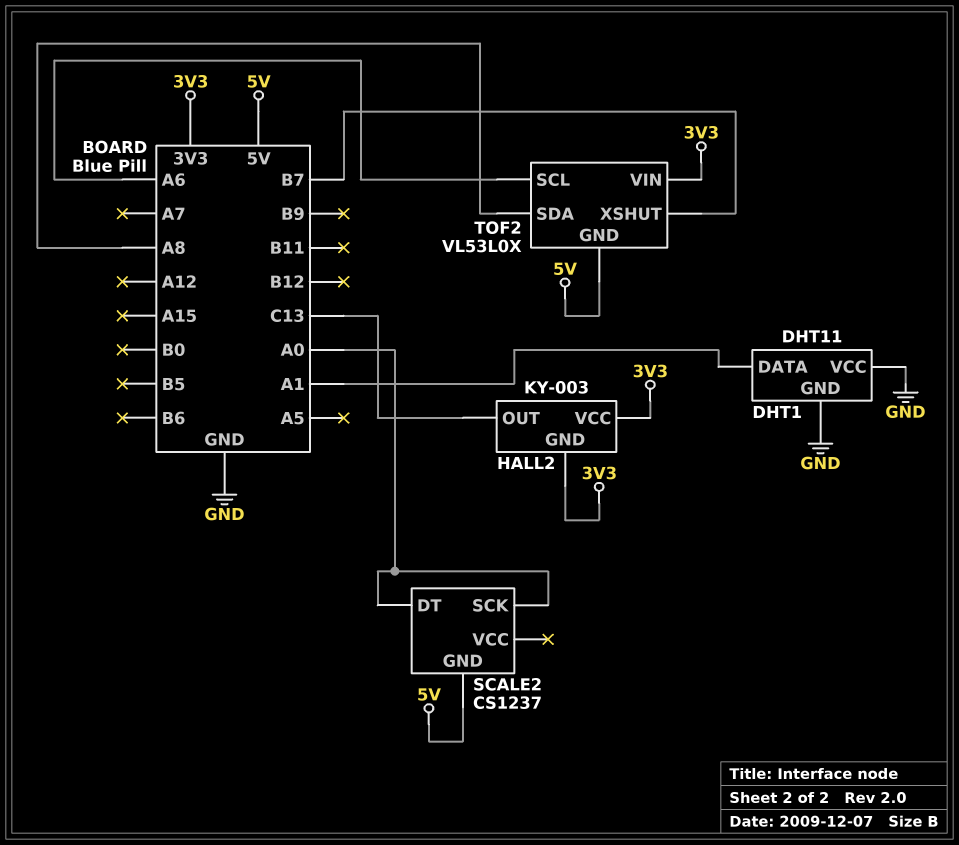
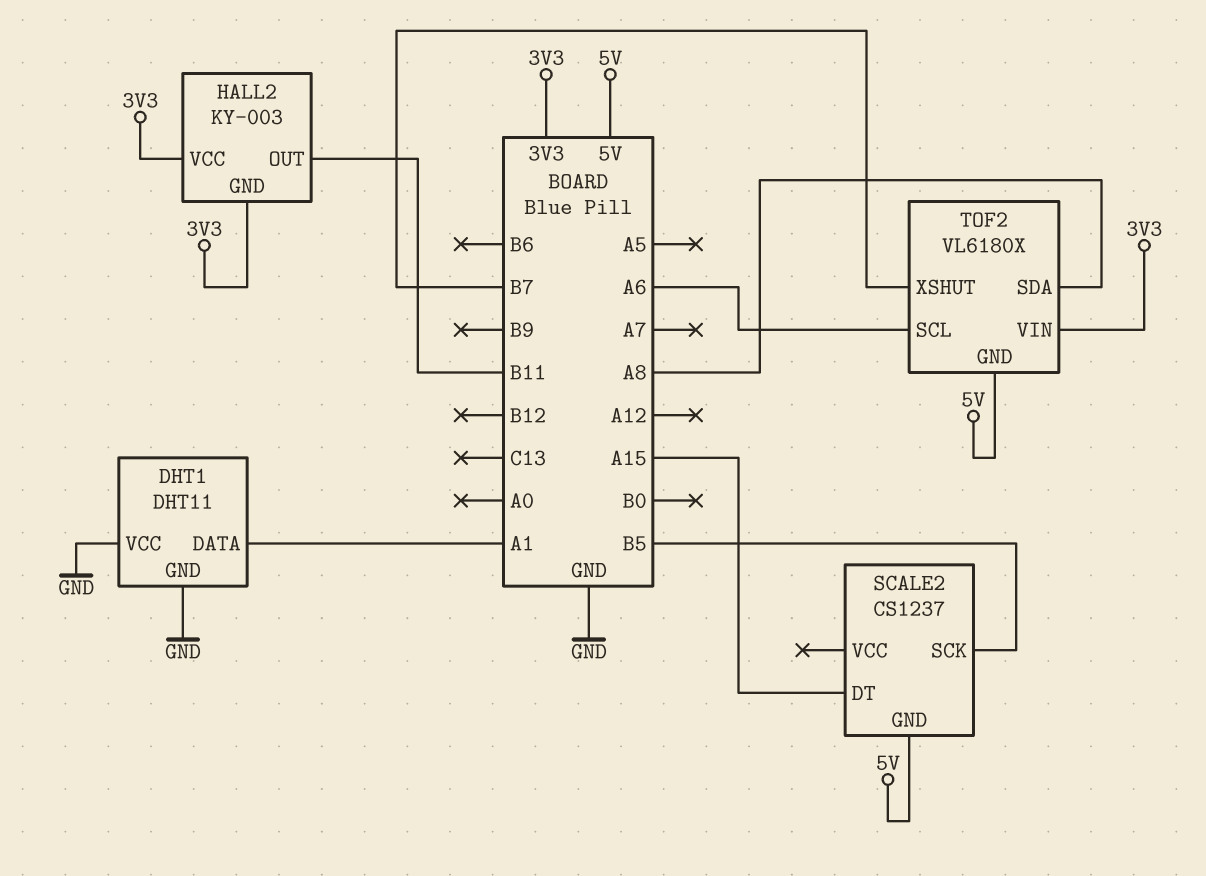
HALL2 pin OUT: C13 -> B11
SCALE2 pin DT: A0 -> A15
SCALE2 pin SCK: A0 -> B5
TOF2: VL53L0X -> VL6180X

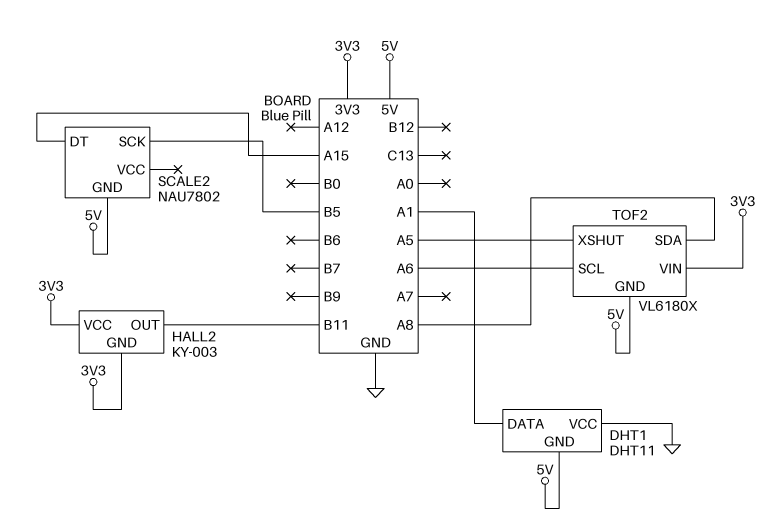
DHT1 pin GND: GND -> 5V
SCALE2: CS1237 -> NAU7802
TOF2 pin XSHUT: B7 -> A5

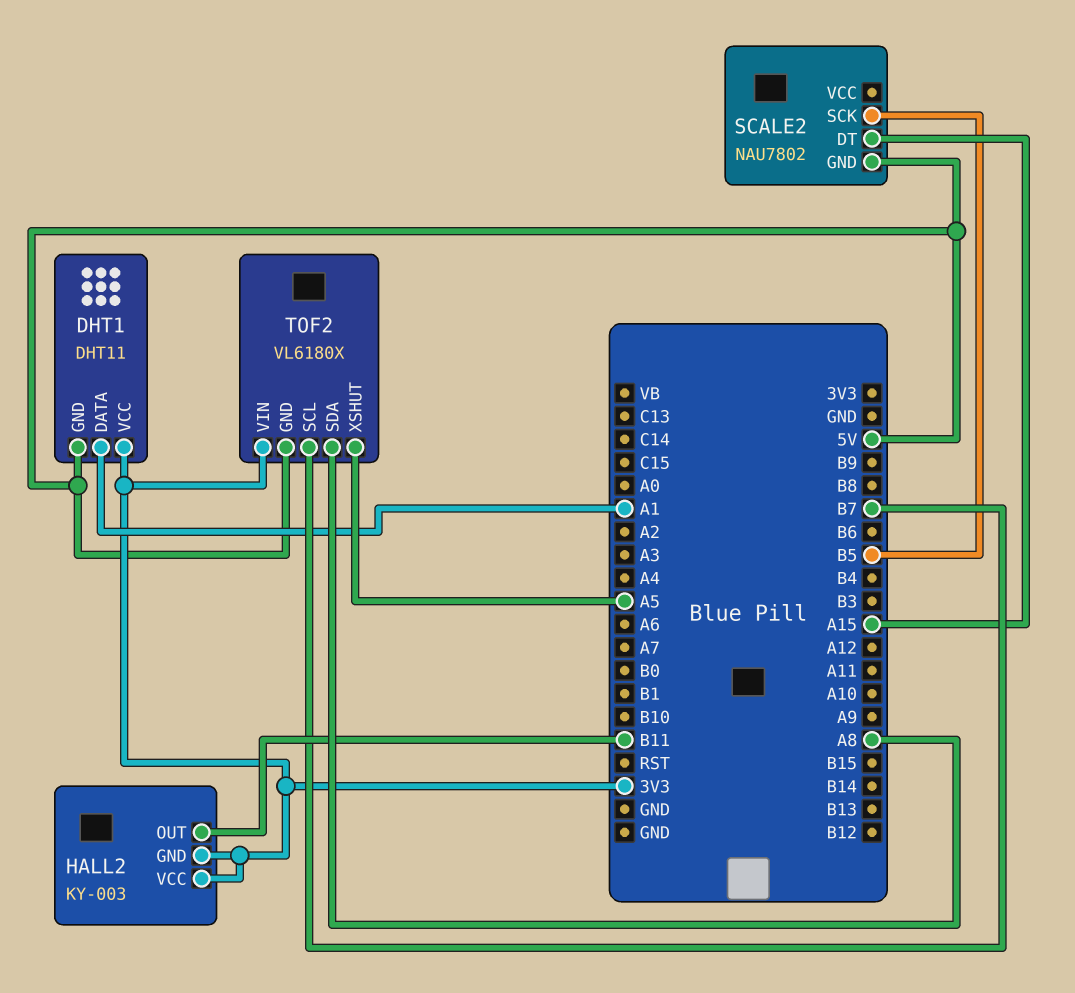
DHT1 pin VCC: GND -> 3V3
TOF2 pin SCL: A6 -> B7

